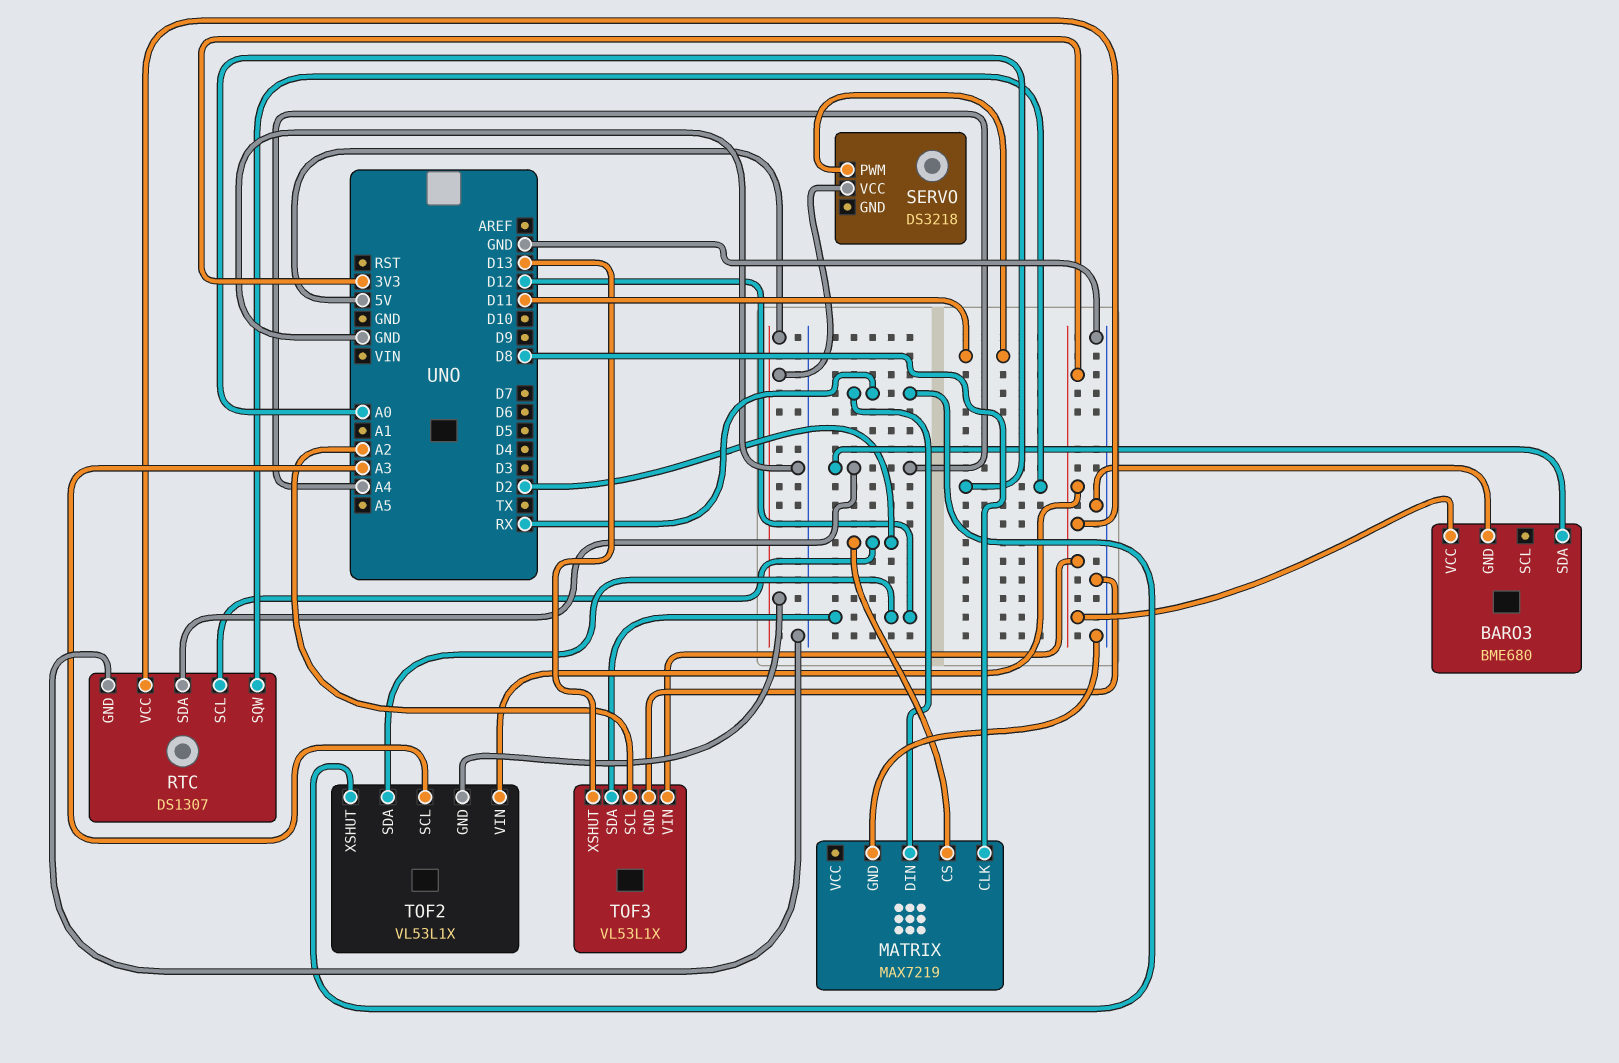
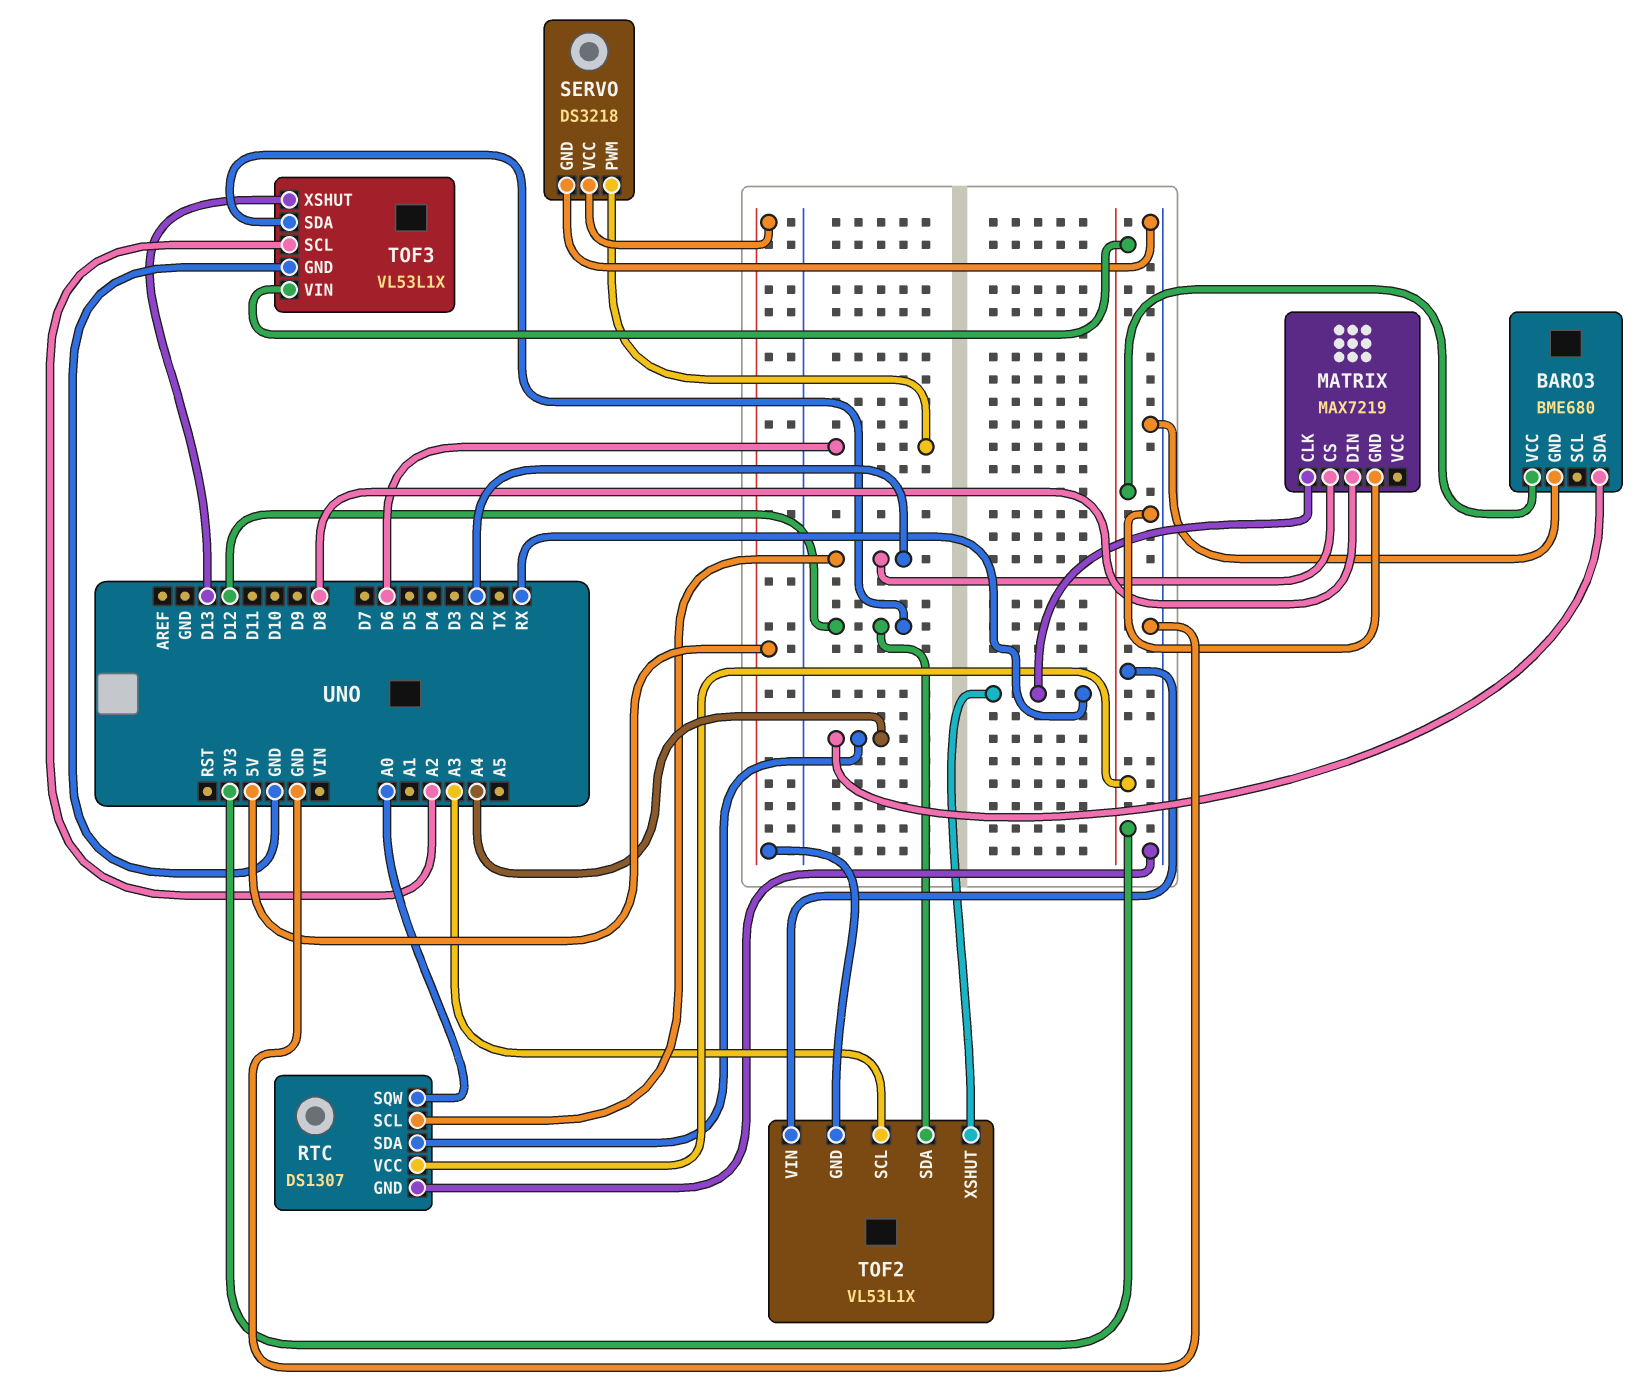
MATRIX pin CLK: D8 -> RX
MATRIX pin DIN: RX -> D8
SERVO pin GND: none -> GND
SERVO pin PWM: D11 -> D6

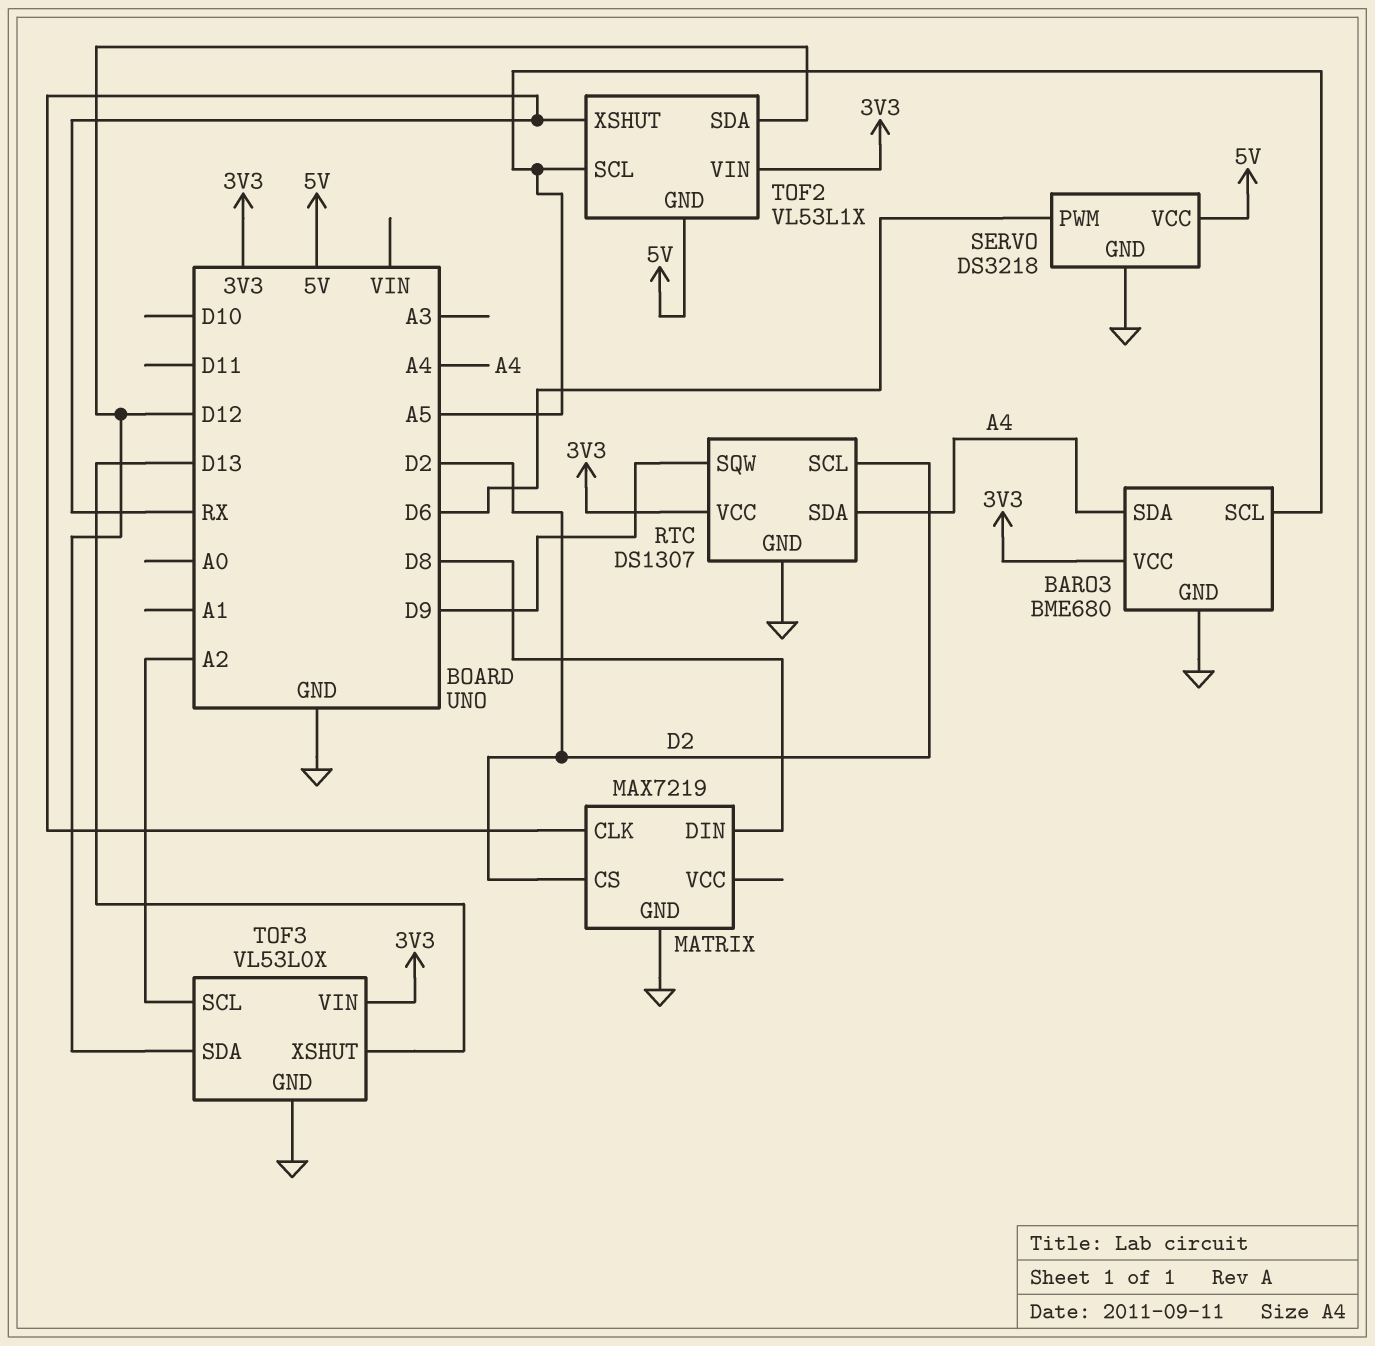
BARO3 pin SCL: none -> A5
RTC pin SQW: A0 -> D9
TOF2 pin SCL: A3 -> A5
TOF3: VL53L1X -> VL53L0X

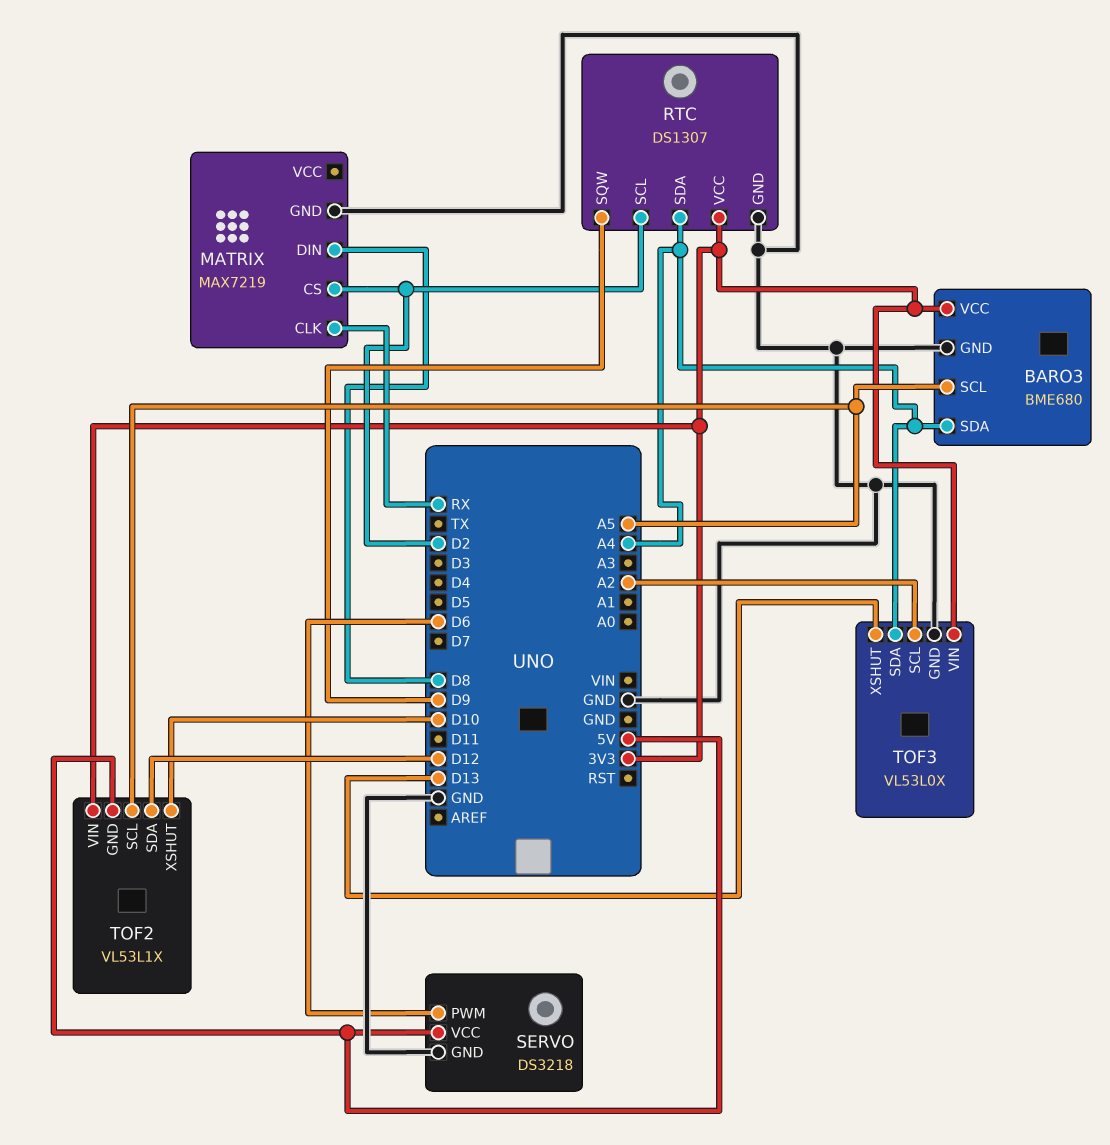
TOF2 pin XSHUT: RX -> D10
TOF3 pin SDA: D12 -> A4

